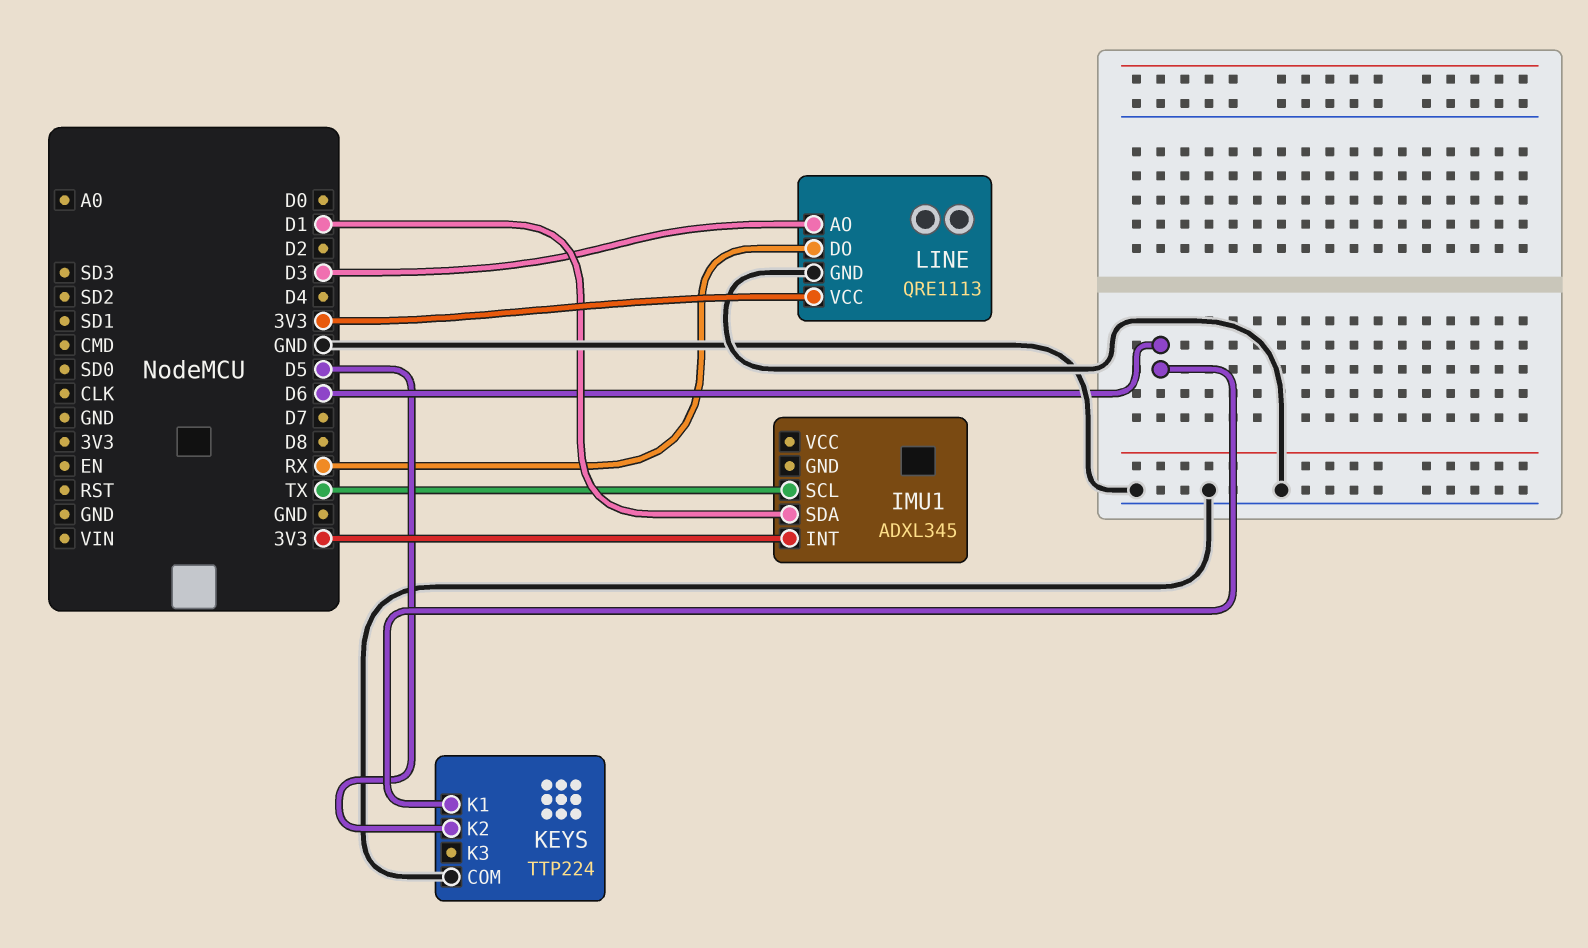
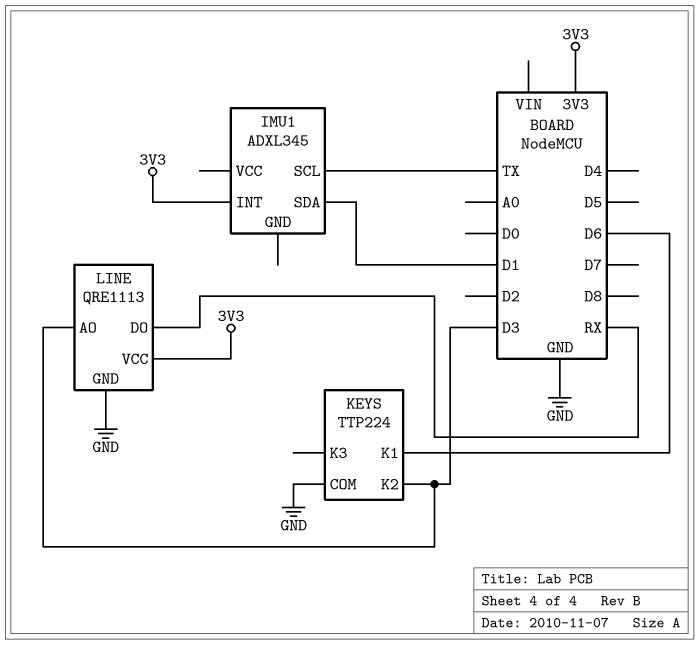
KEYS pin K2: D5 -> D3

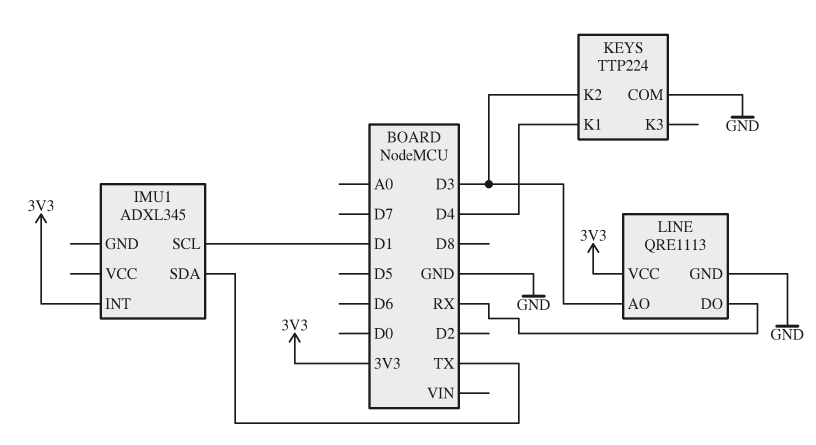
IMU1 pin SCL: TX -> D1
IMU1 pin SDA: D1 -> TX
KEYS pin K1: D6 -> D4

